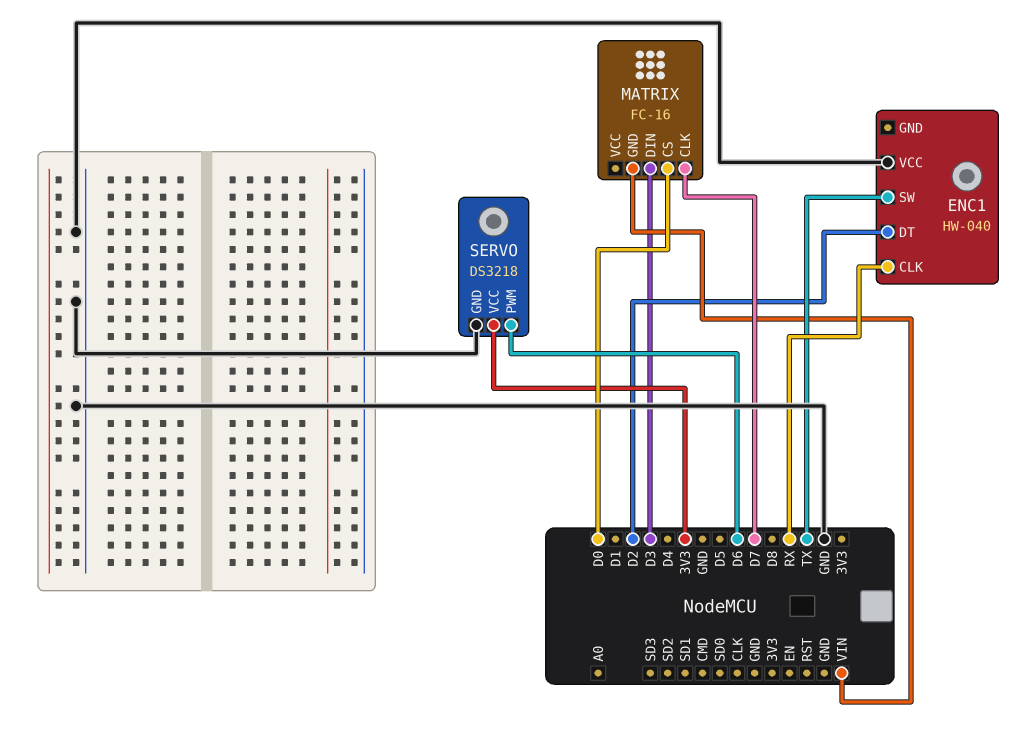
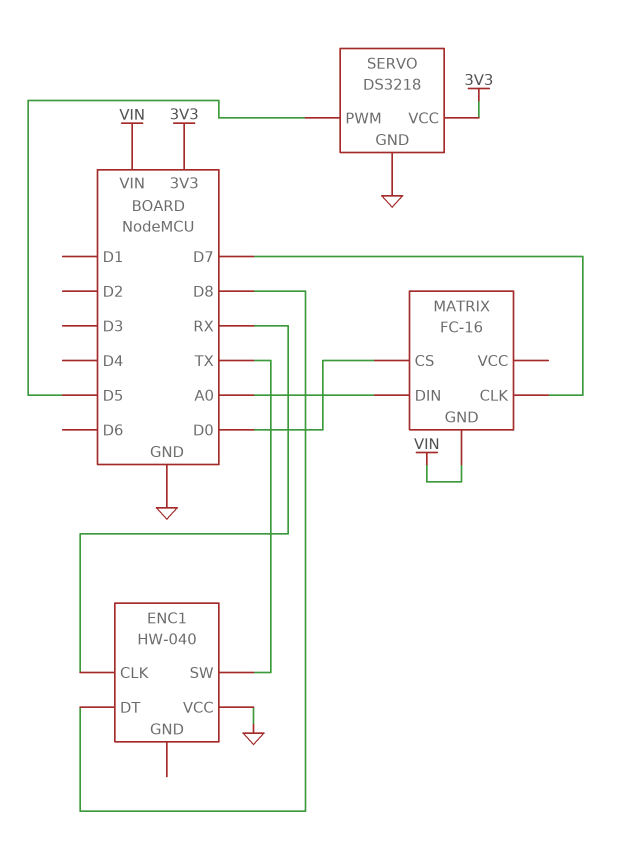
ENC1 pin DT: D2 -> D8
MATRIX pin DIN: D3 -> A0
SERVO pin PWM: D6 -> D5

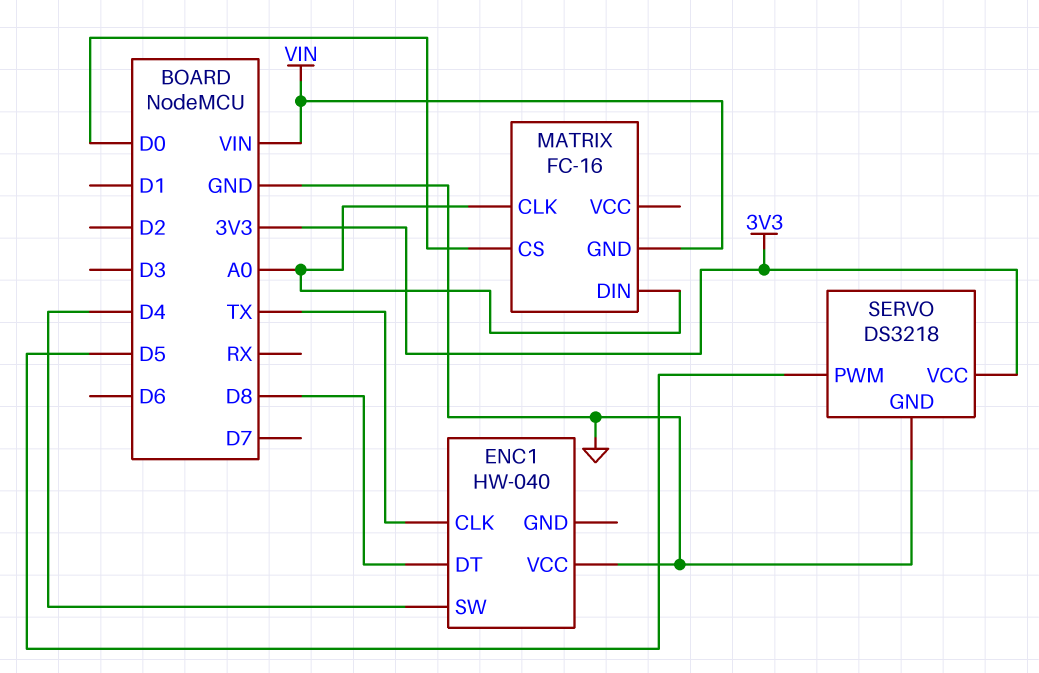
ENC1 pin CLK: RX -> TX
ENC1 pin SW: TX -> D4
MATRIX pin CLK: D7 -> A0

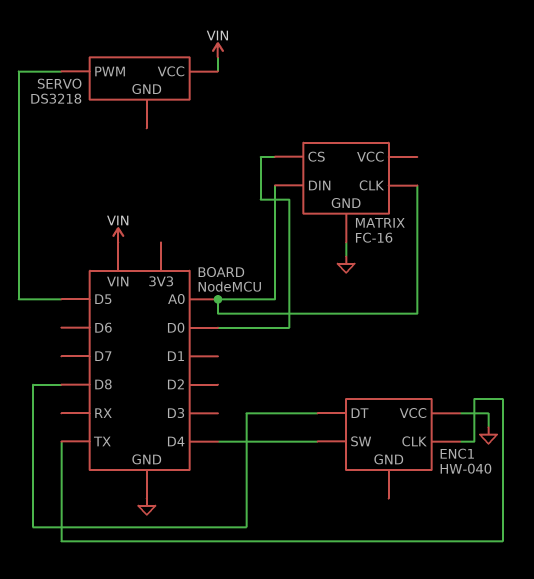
MATRIX pin GND: VIN -> GND
SERVO pin GND: GND -> none
SERVO pin VCC: 3V3 -> VIN

